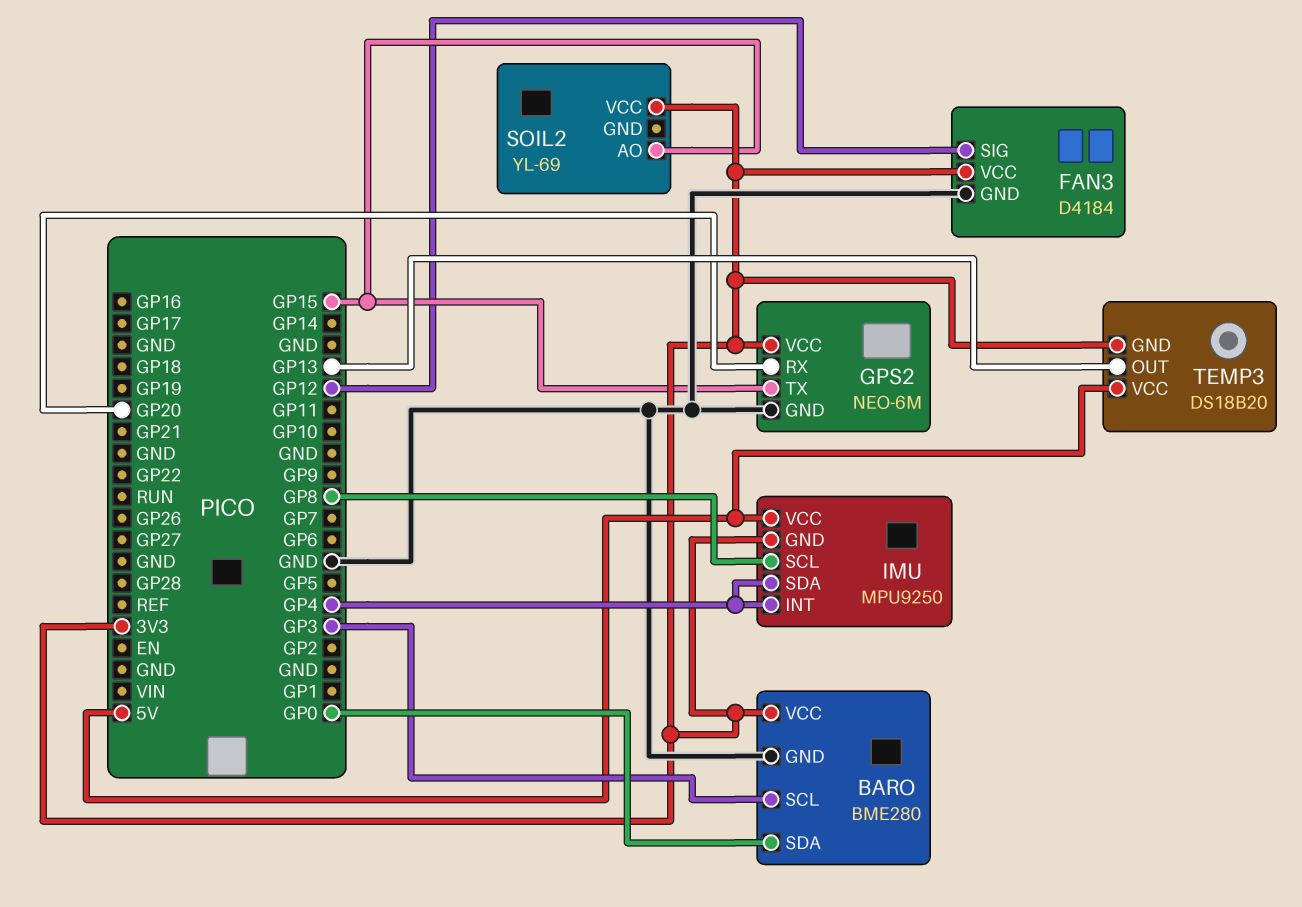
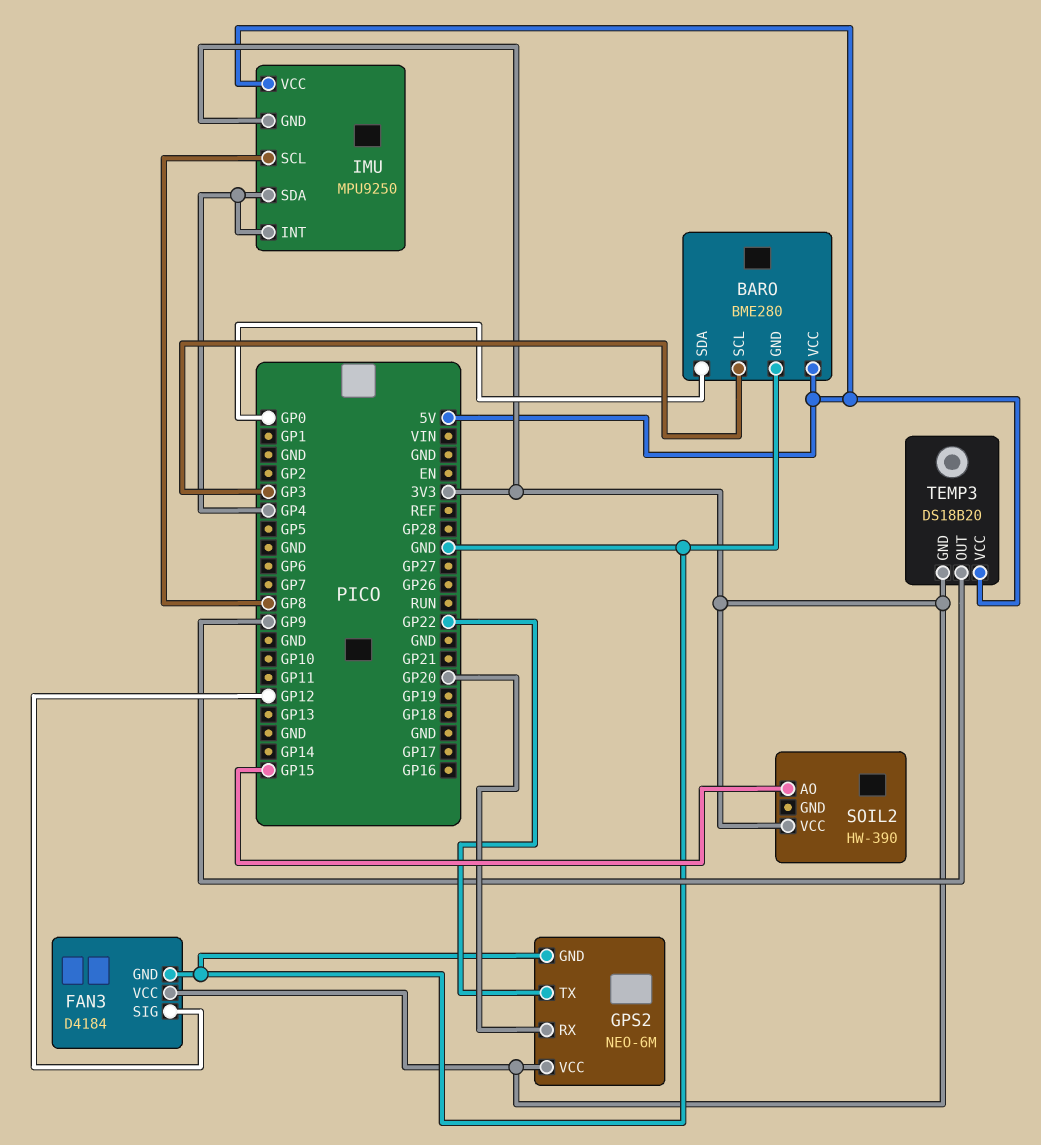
BARO pin VCC: 3V3 -> 5V
GPS2 pin TX: GP15 -> GP22
SOIL2: YL-69 -> HW-390
TEMP3 pin OUT: GP13 -> GP9

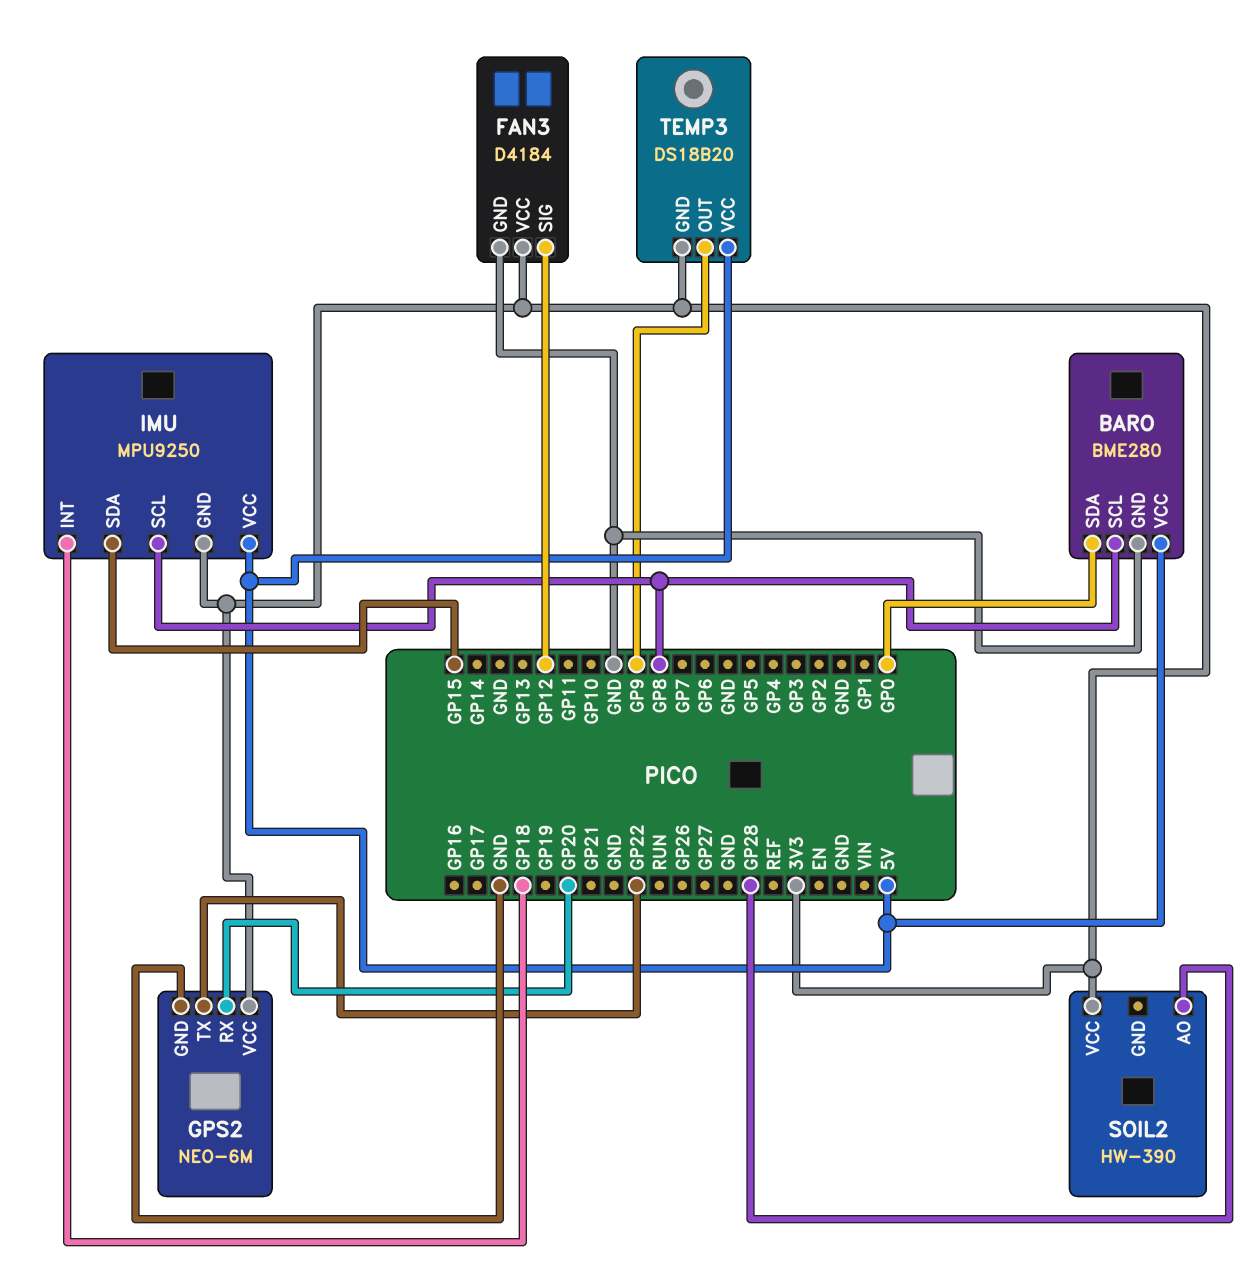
BARO pin SCL: GP3 -> GP8
IMU pin INT: GP4 -> GP18
IMU pin SDA: GP4 -> GP15
SOIL2 pin AO: GP15 -> GP28

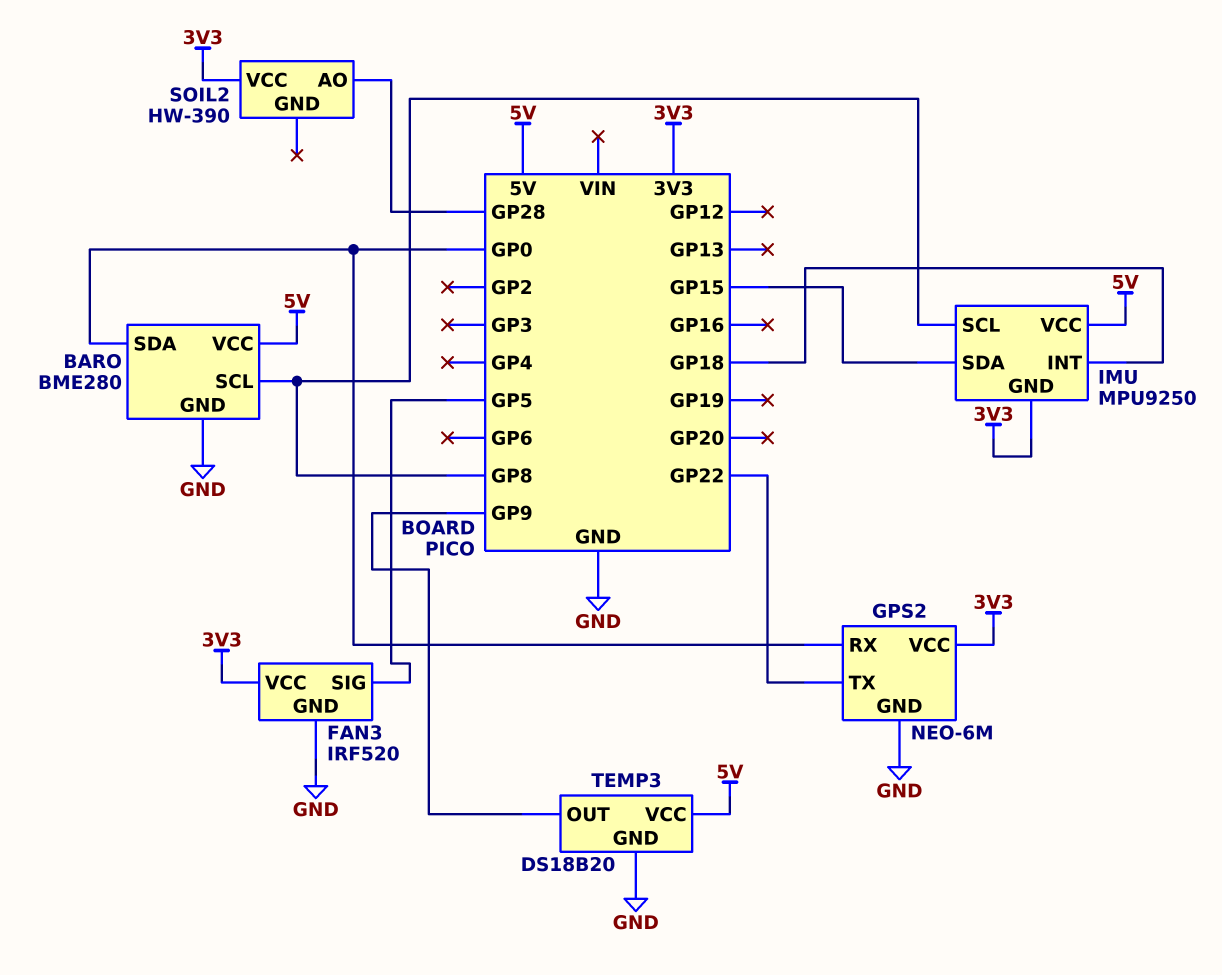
FAN3: D4184 -> IRF520
FAN3 pin SIG: GP12 -> GP5
GPS2 pin RX: GP20 -> GP0
TEMP3 pin GND: 3V3 -> GND

